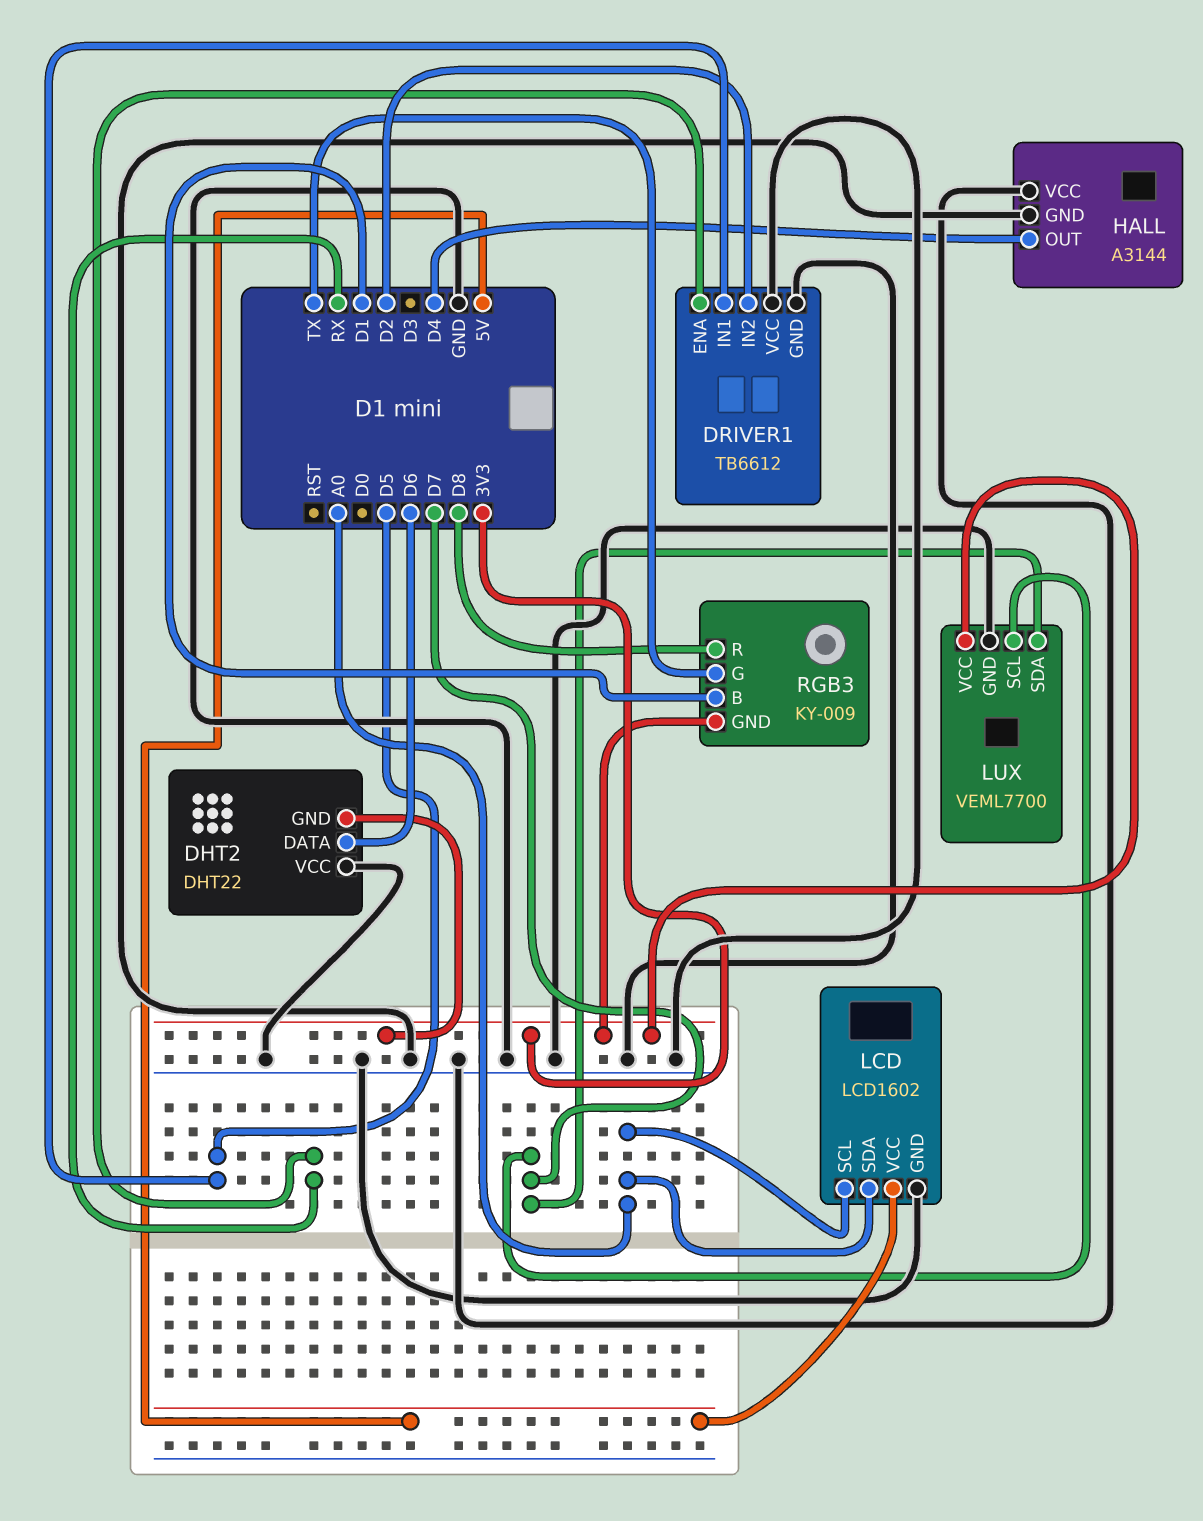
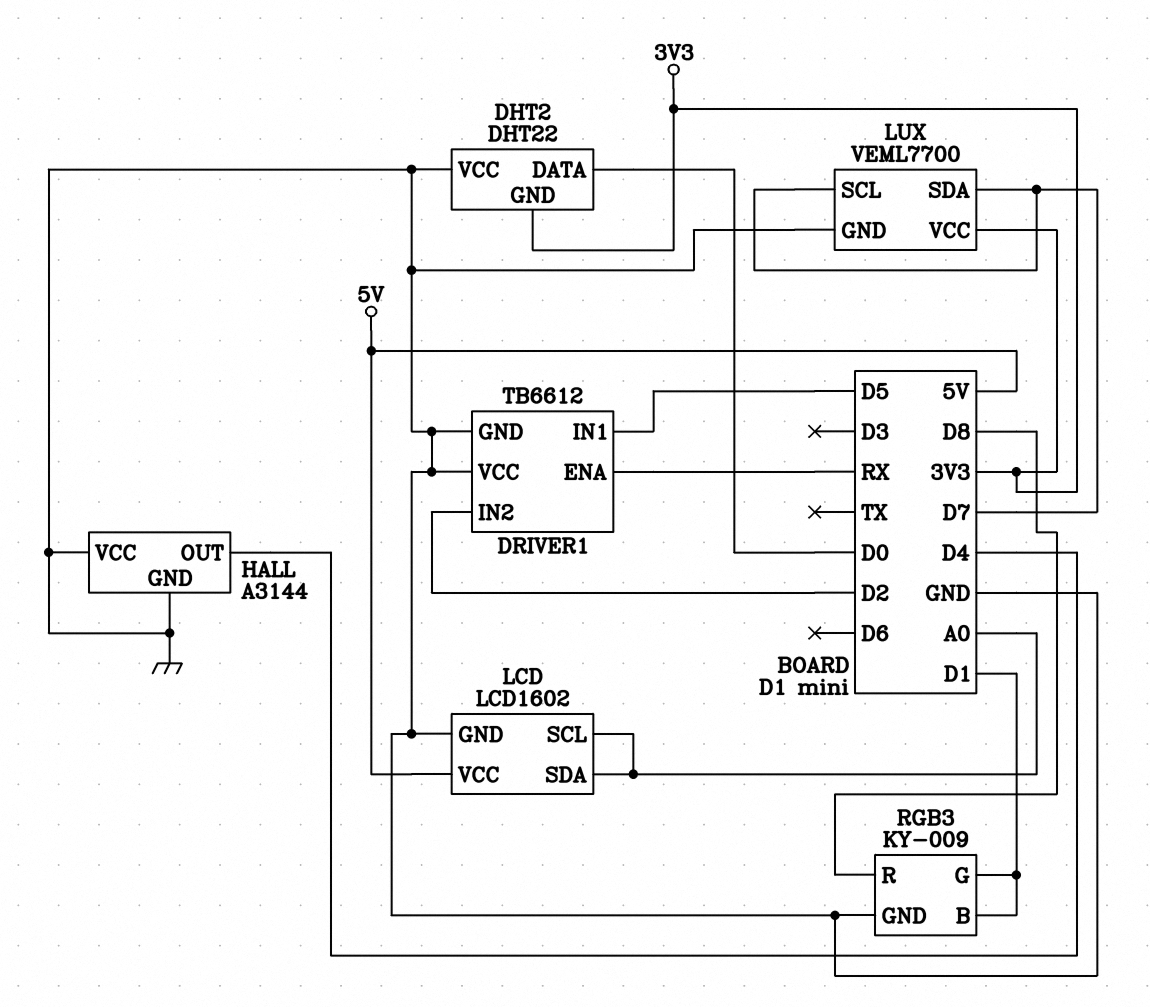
DHT2 pin DATA: D6 -> D0
RGB3 pin G: TX -> D1
RGB3 pin GND: 3V3 -> GND

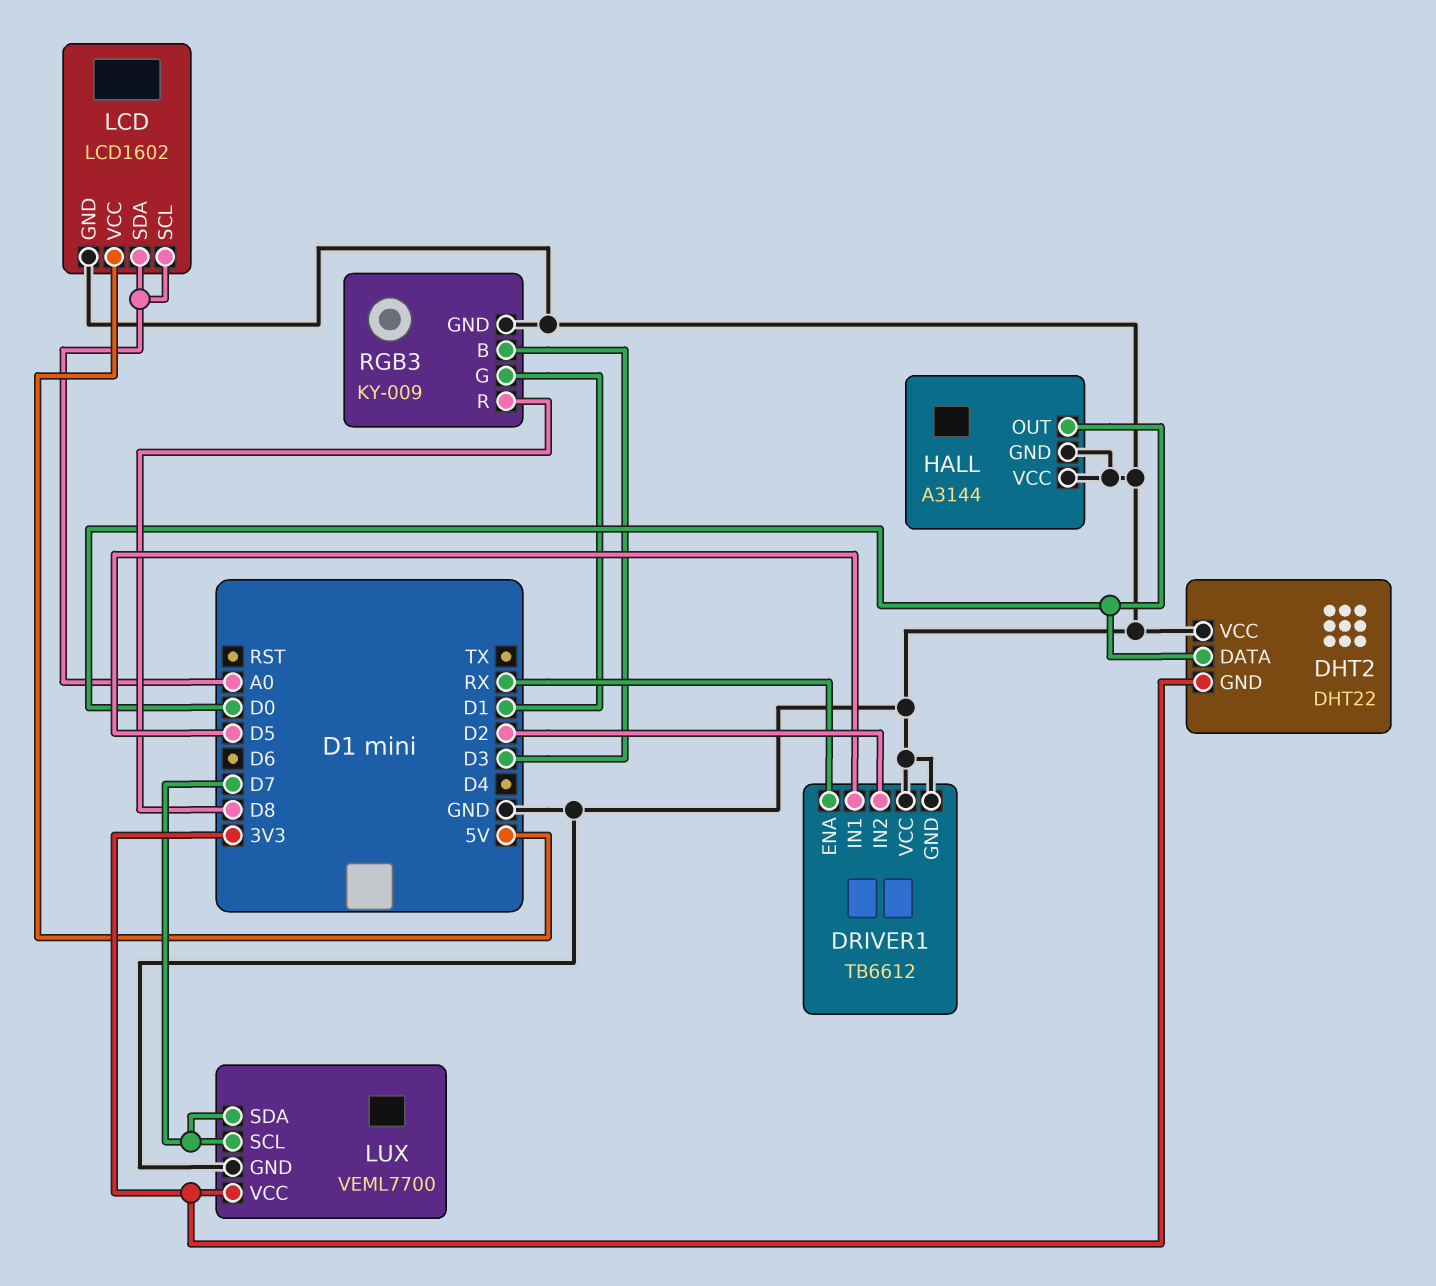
HALL pin OUT: D4 -> D0
RGB3 pin B: D1 -> D3

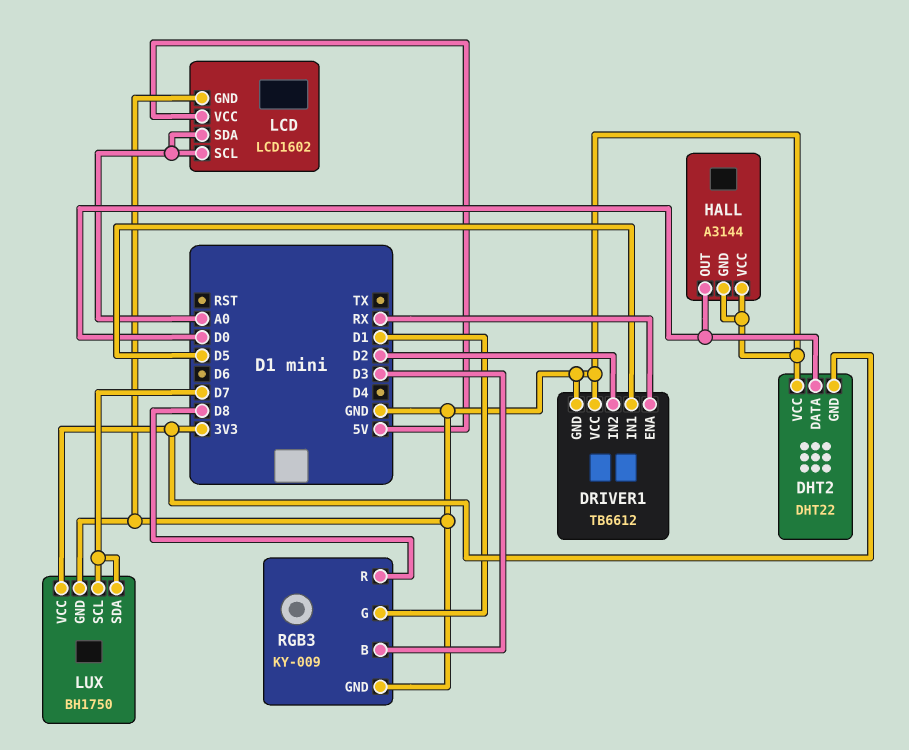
LUX: VEML7700 -> BH1750

